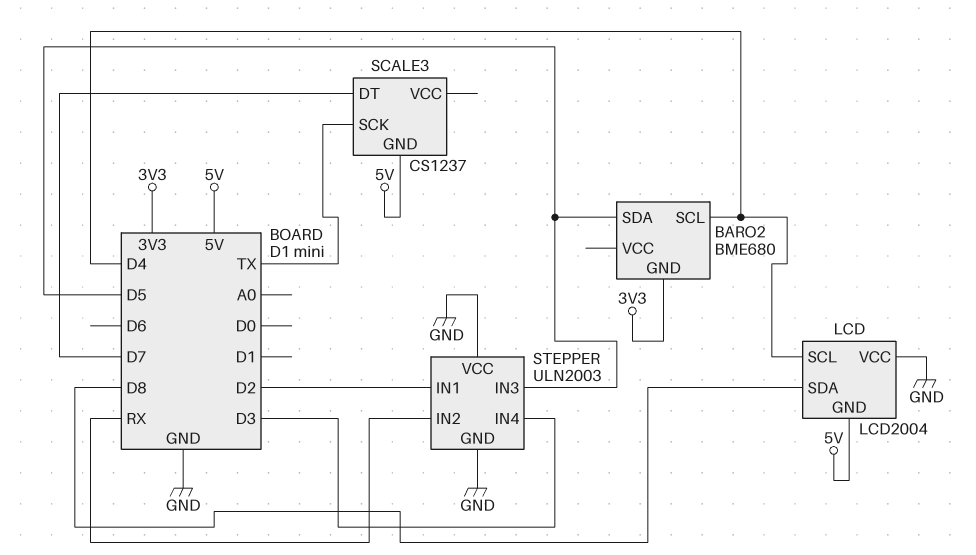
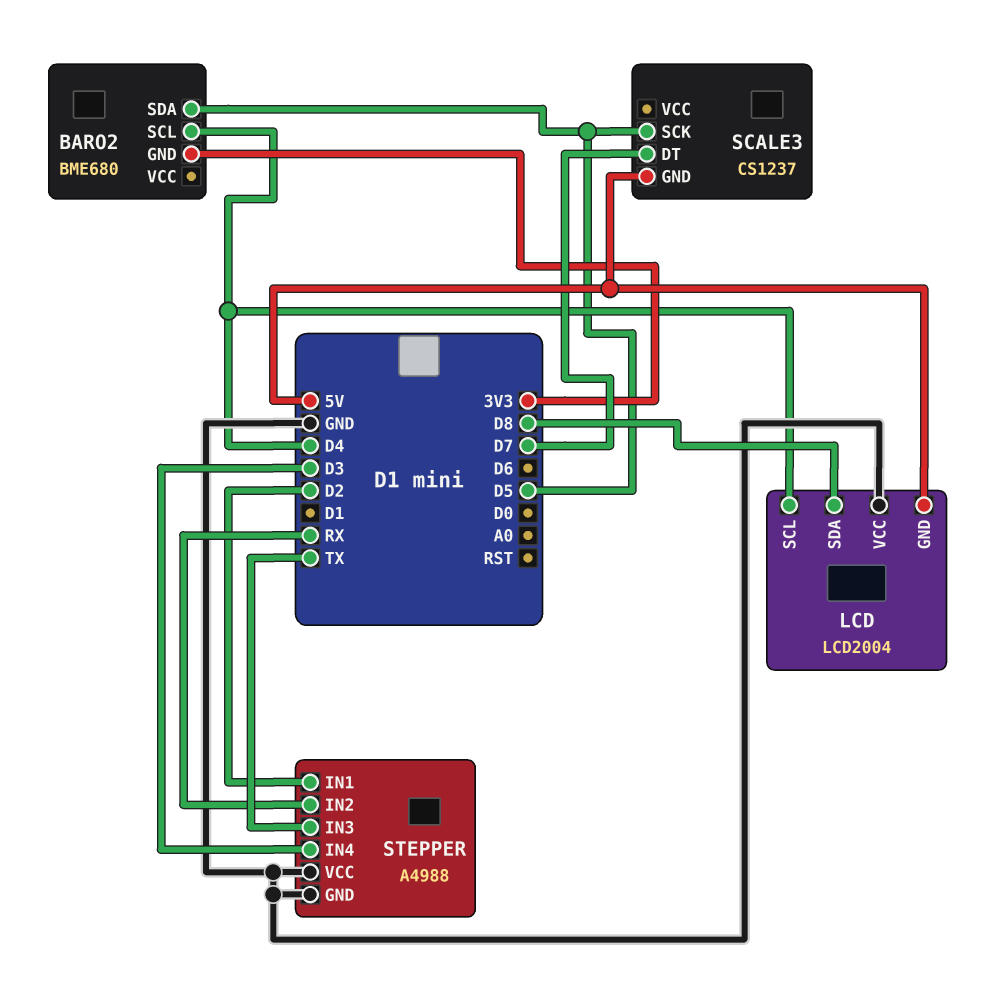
SCALE3 pin SCK: TX -> D5
STEPPER: ULN2003 -> A4988
STEPPER pin IN3: D5 -> TX

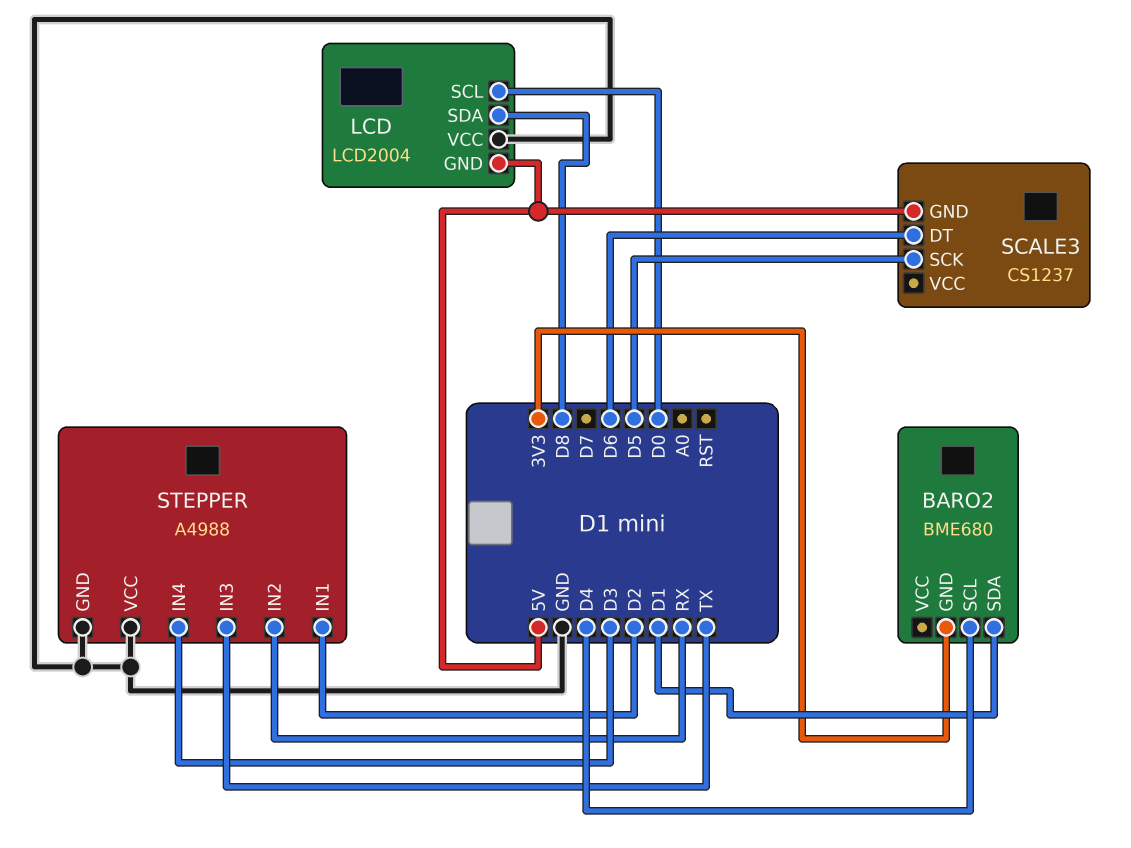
BARO2 pin SDA: D5 -> D1
LCD pin SCL: D4 -> D0
SCALE3 pin DT: D7 -> D6

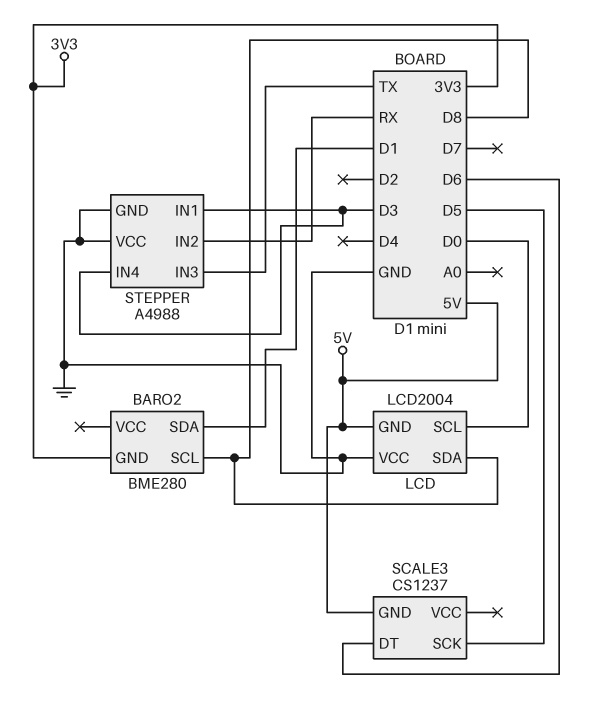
BARO2: BME680 -> BME280
BARO2 pin SCL: D4 -> D8
STEPPER pin IN1: D2 -> D3

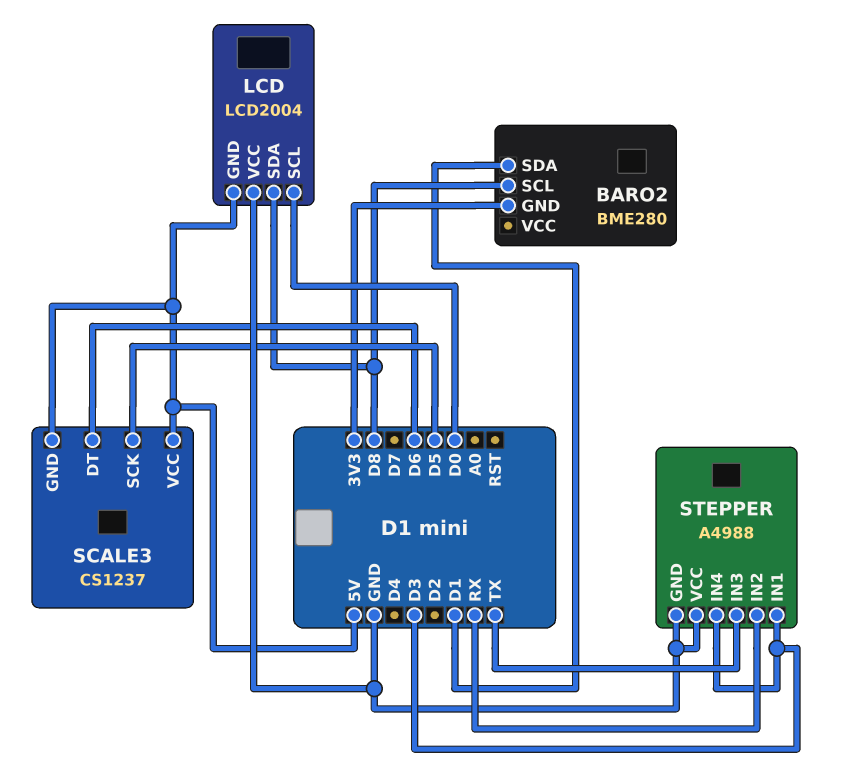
SCALE3 pin VCC: none -> 5V

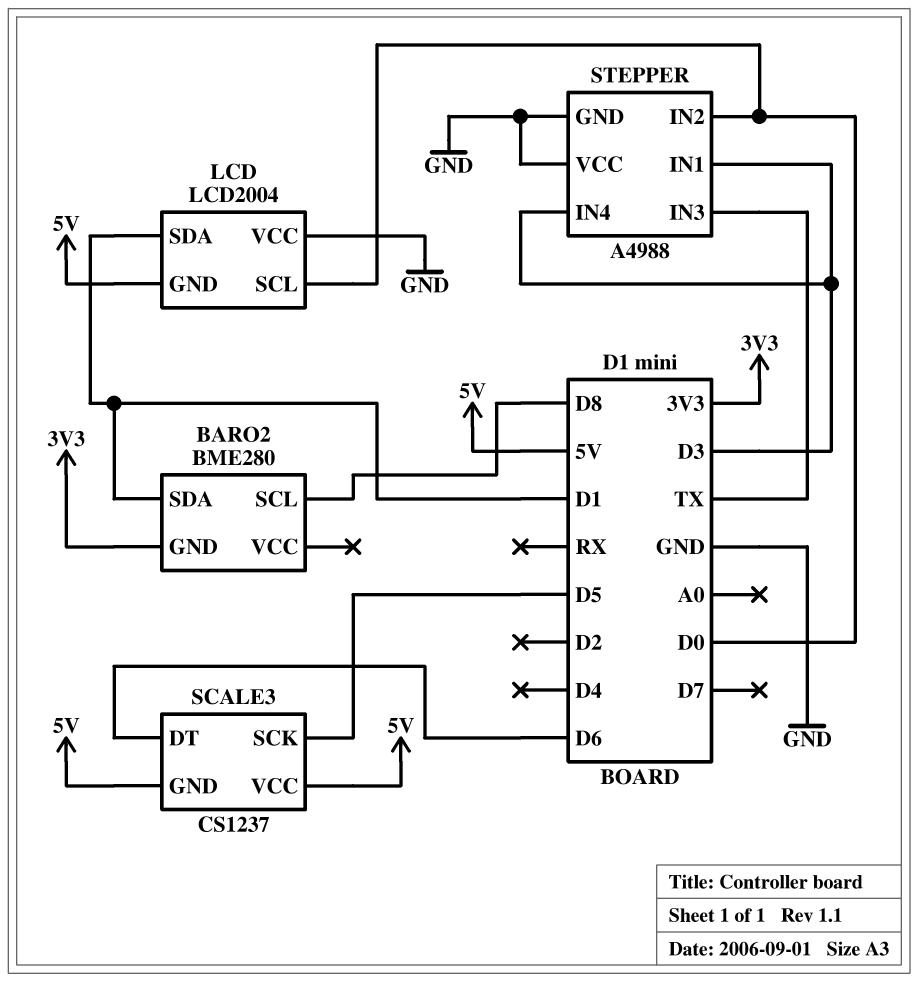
LCD pin SDA: D8 -> D1
STEPPER pin IN2: RX -> D0

